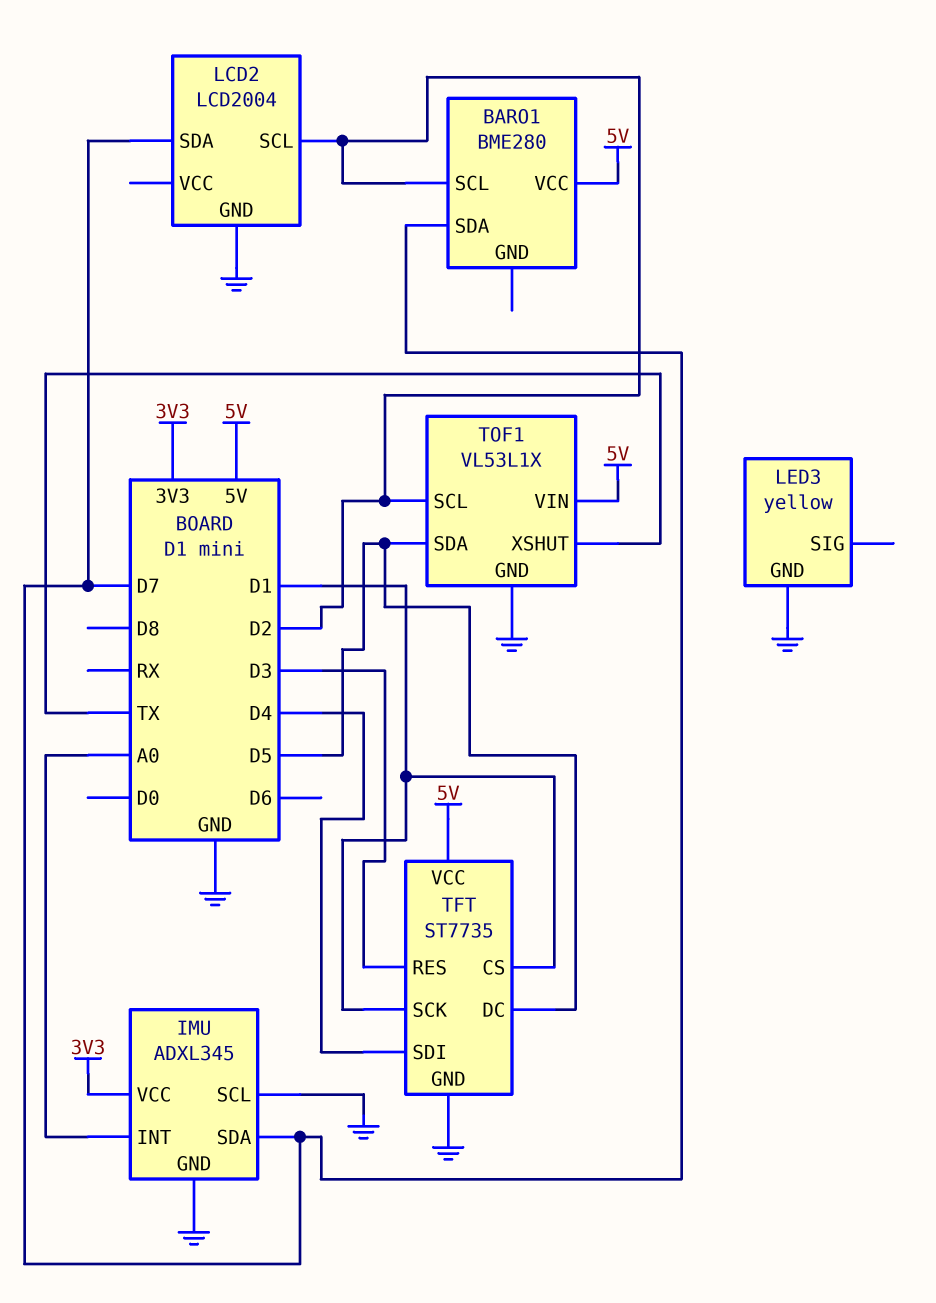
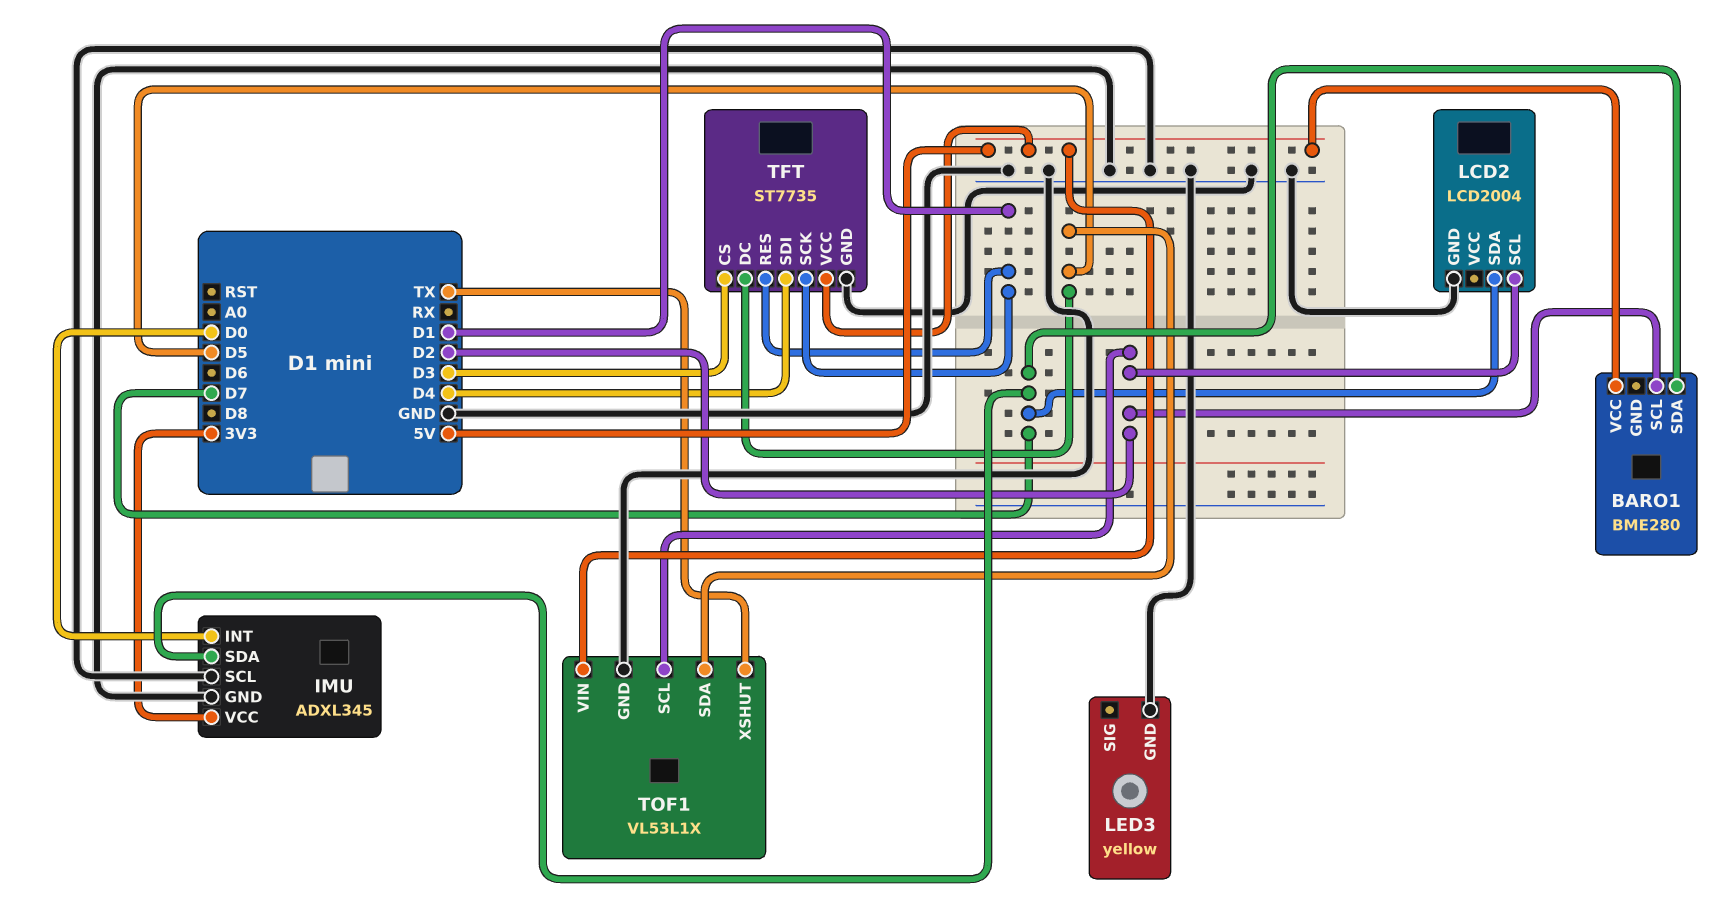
IMU pin INT: A0 -> D0
TFT pin CS: D1 -> D3
TFT pin RES: D3 -> D1

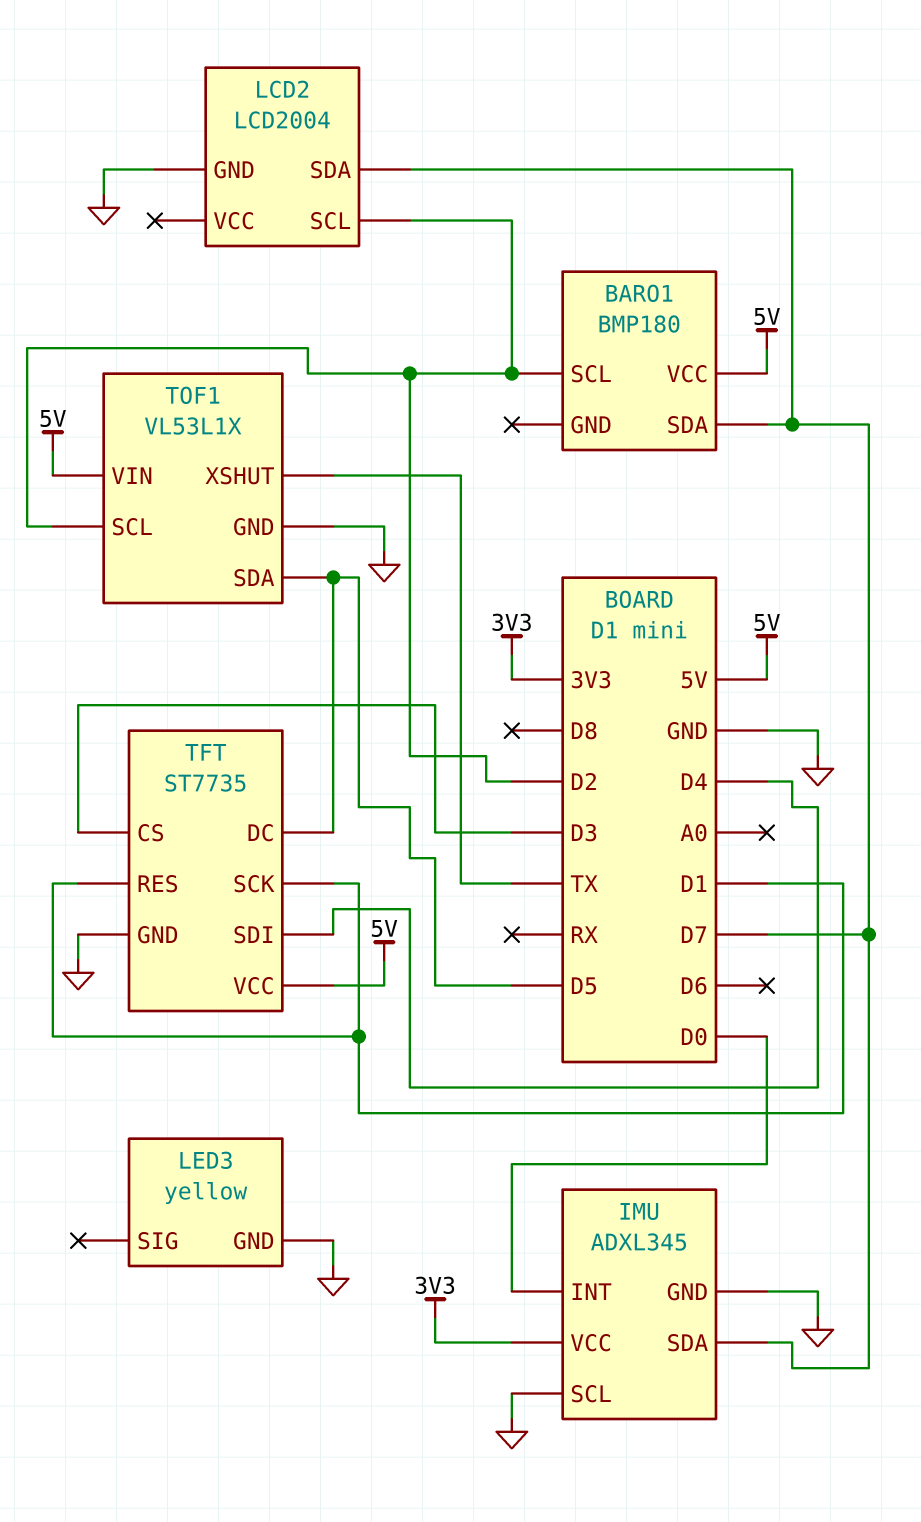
BARO1: BME280 -> BMP180

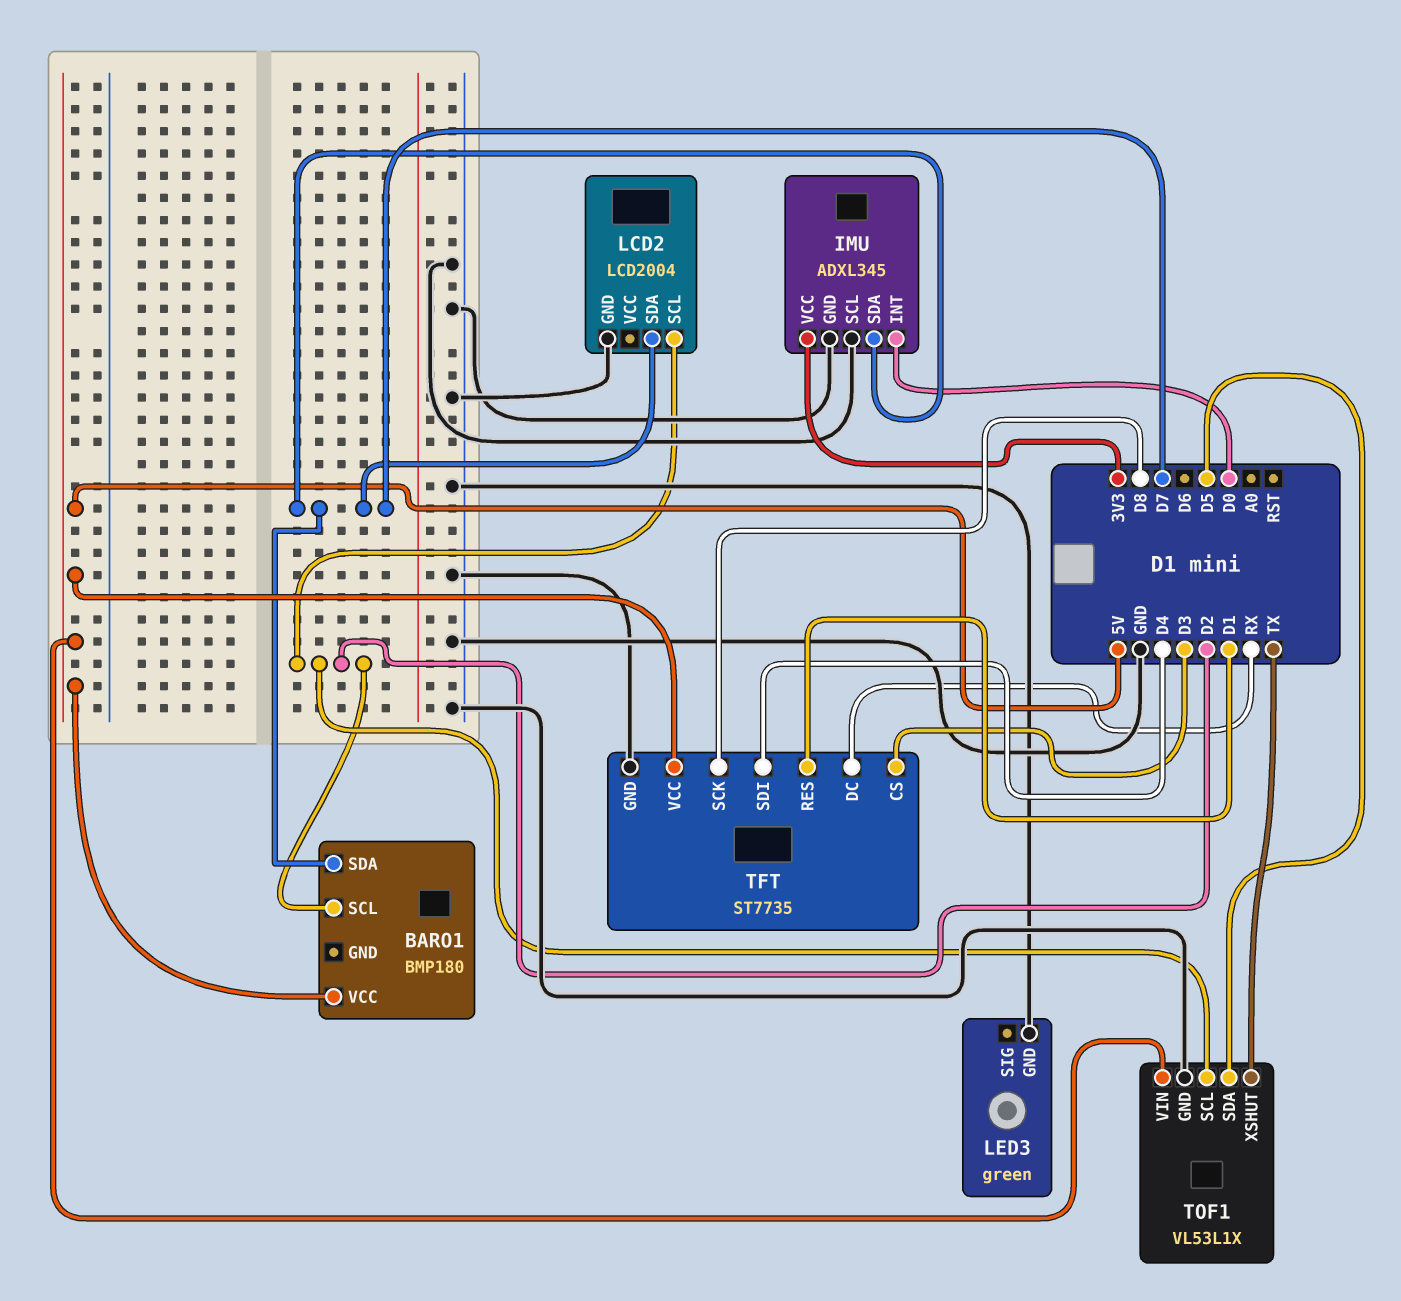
LED3: yellow -> green
TFT pin DC: D5 -> RX
TFT pin SCK: D1 -> D8

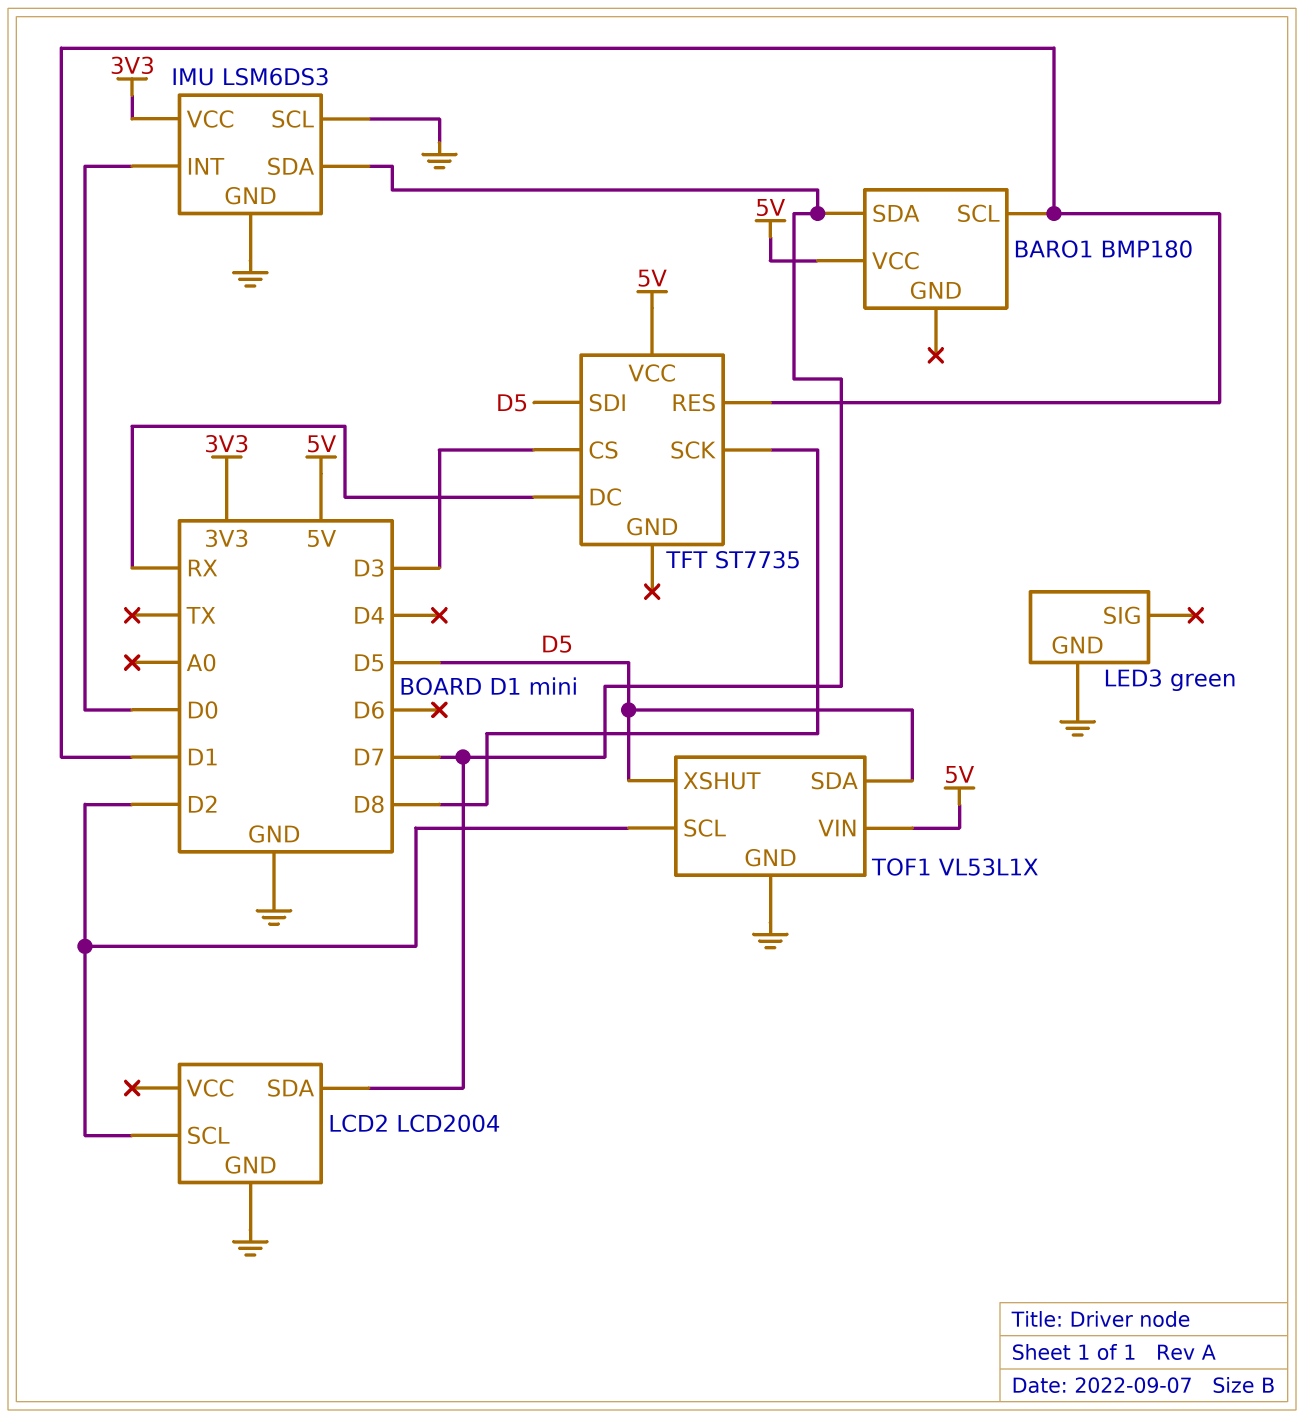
BARO1 pin SCL: D2 -> D1
IMU: ADXL345 -> LSM6DS3
TFT pin GND: GND -> none
TFT pin SDI: D4 -> D5
TOF1 pin XSHUT: TX -> D5

